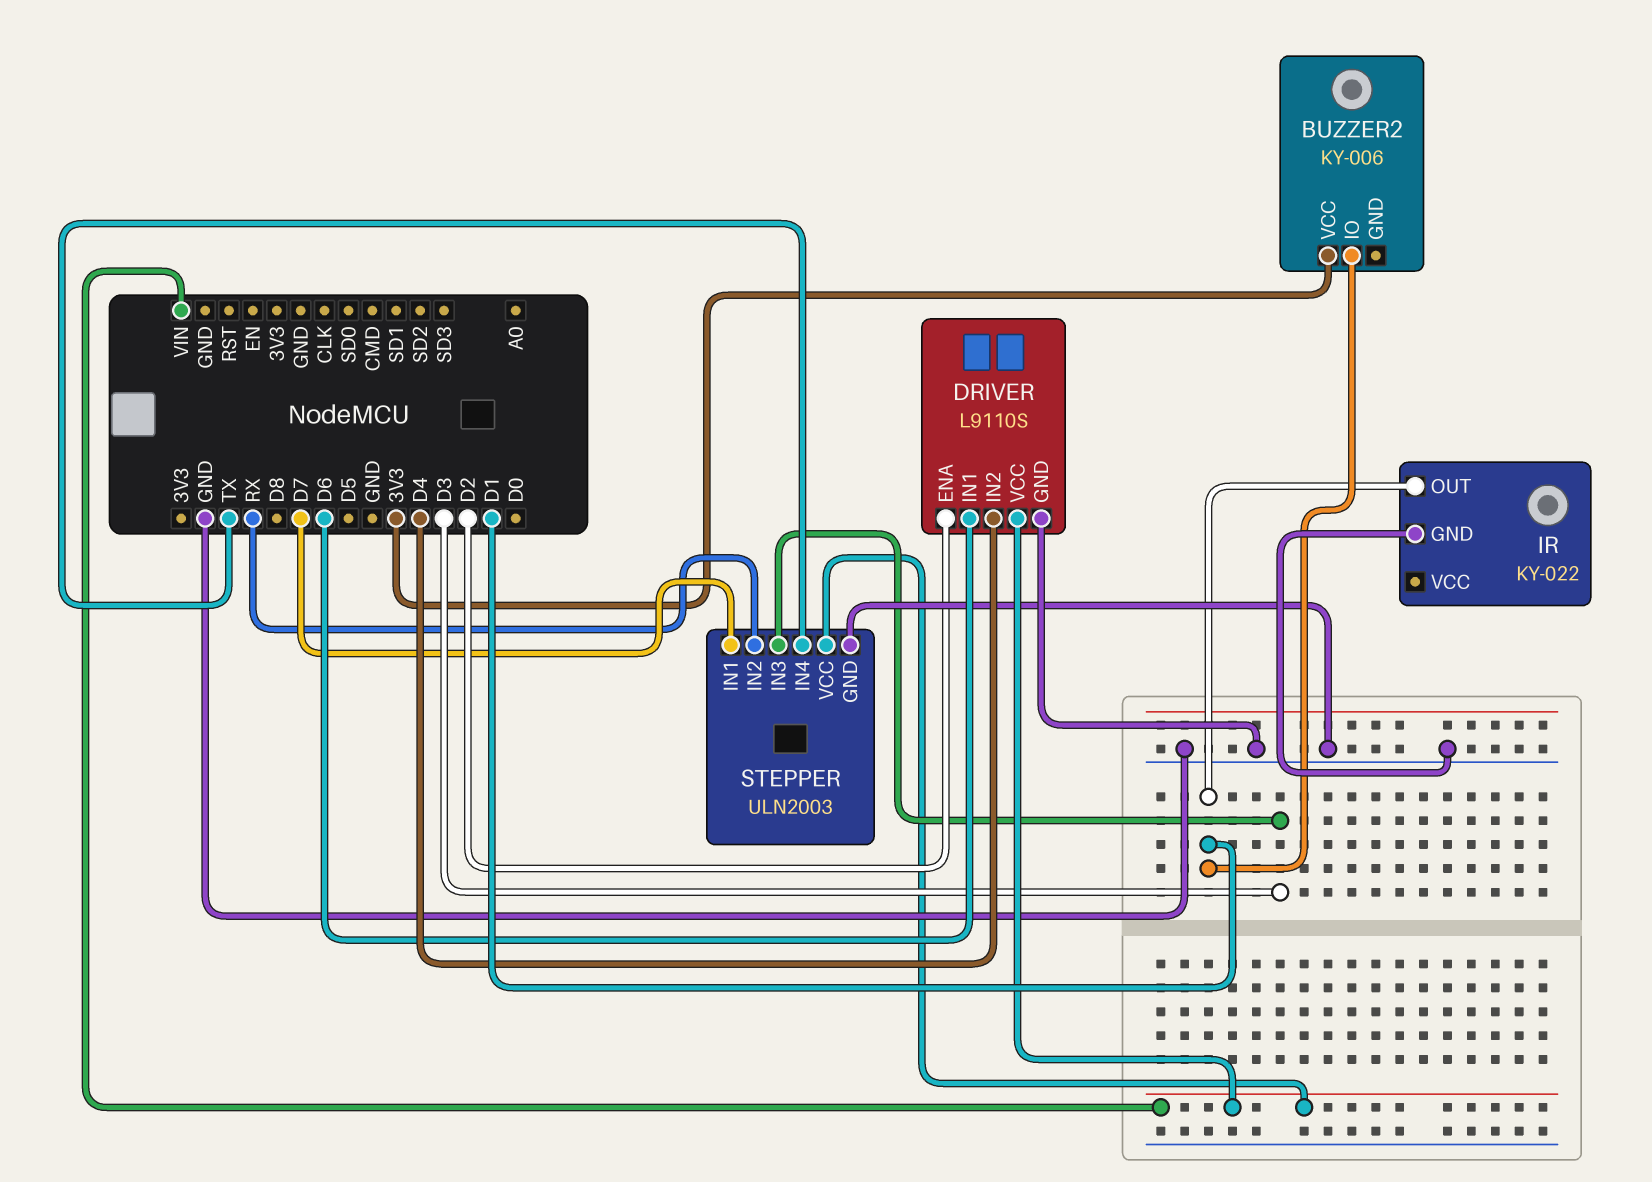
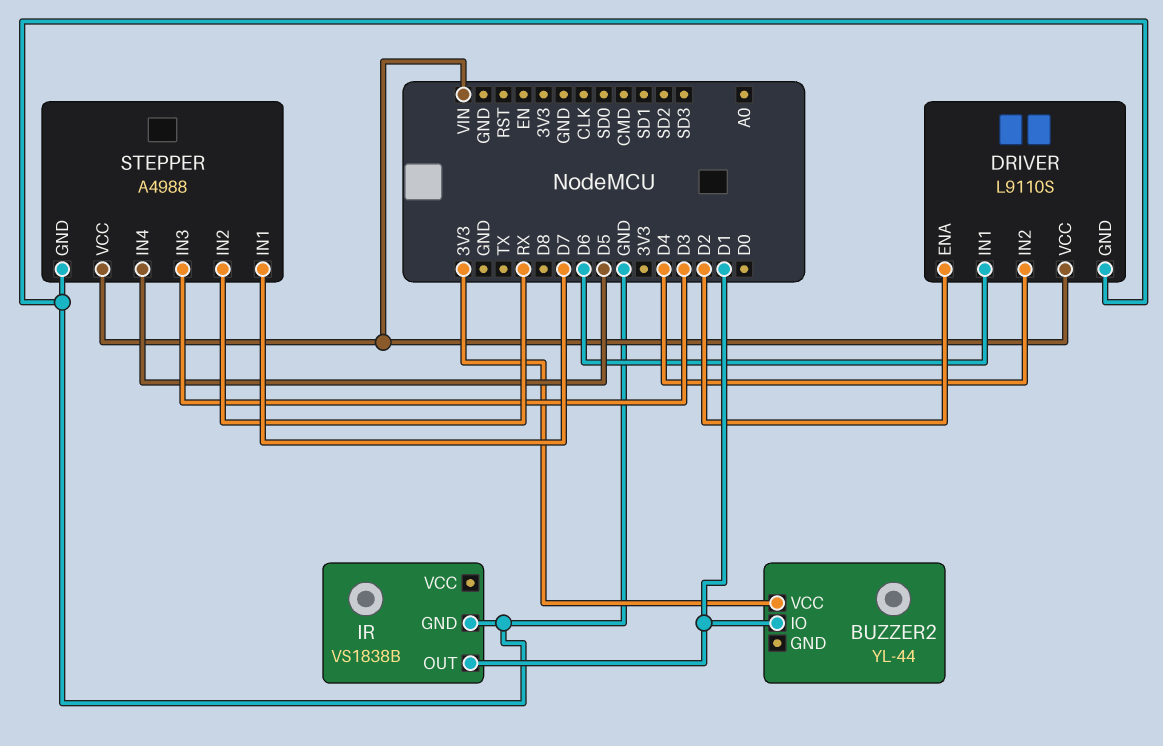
BUZZER2: KY-006 -> YL-44
IR: KY-022 -> VS1838B
STEPPER: ULN2003 -> A4988
STEPPER pin IN4: TX -> D5

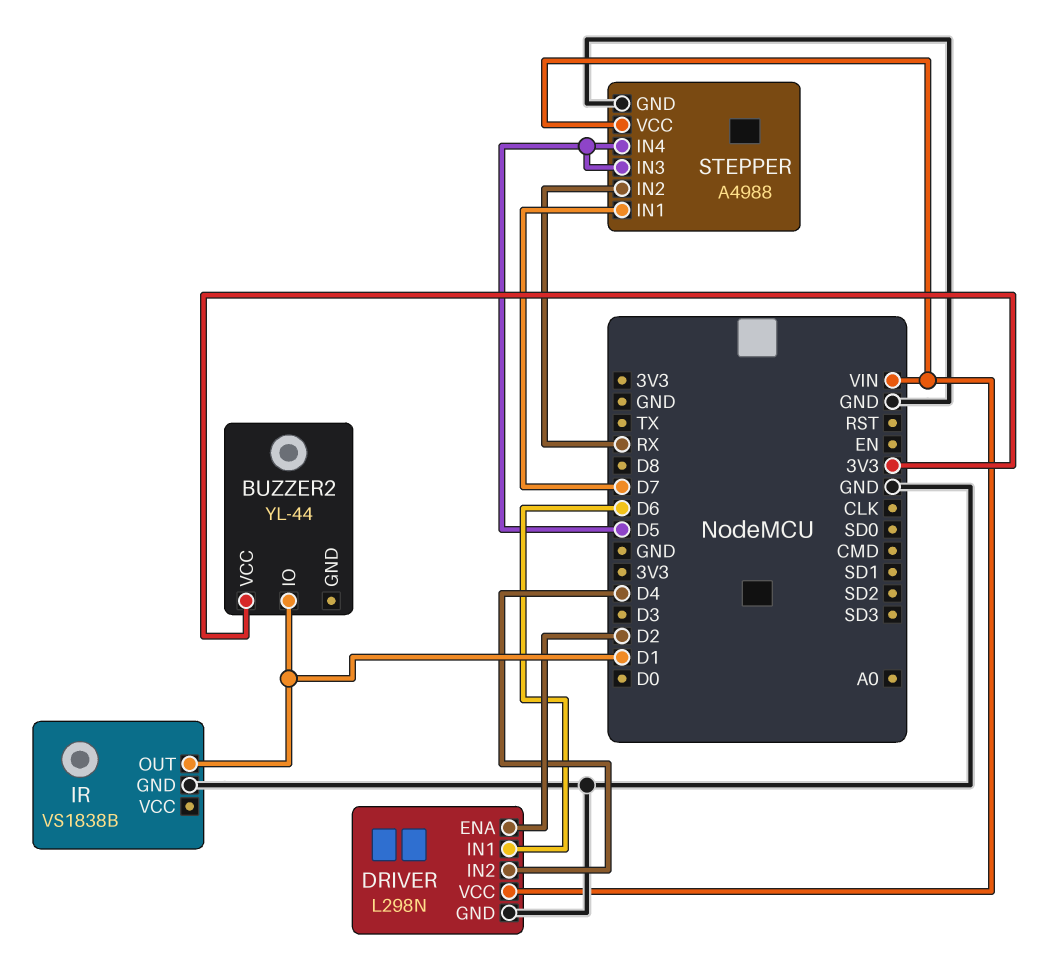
DRIVER: L9110S -> L298N
STEPPER pin IN3: D3 -> D5

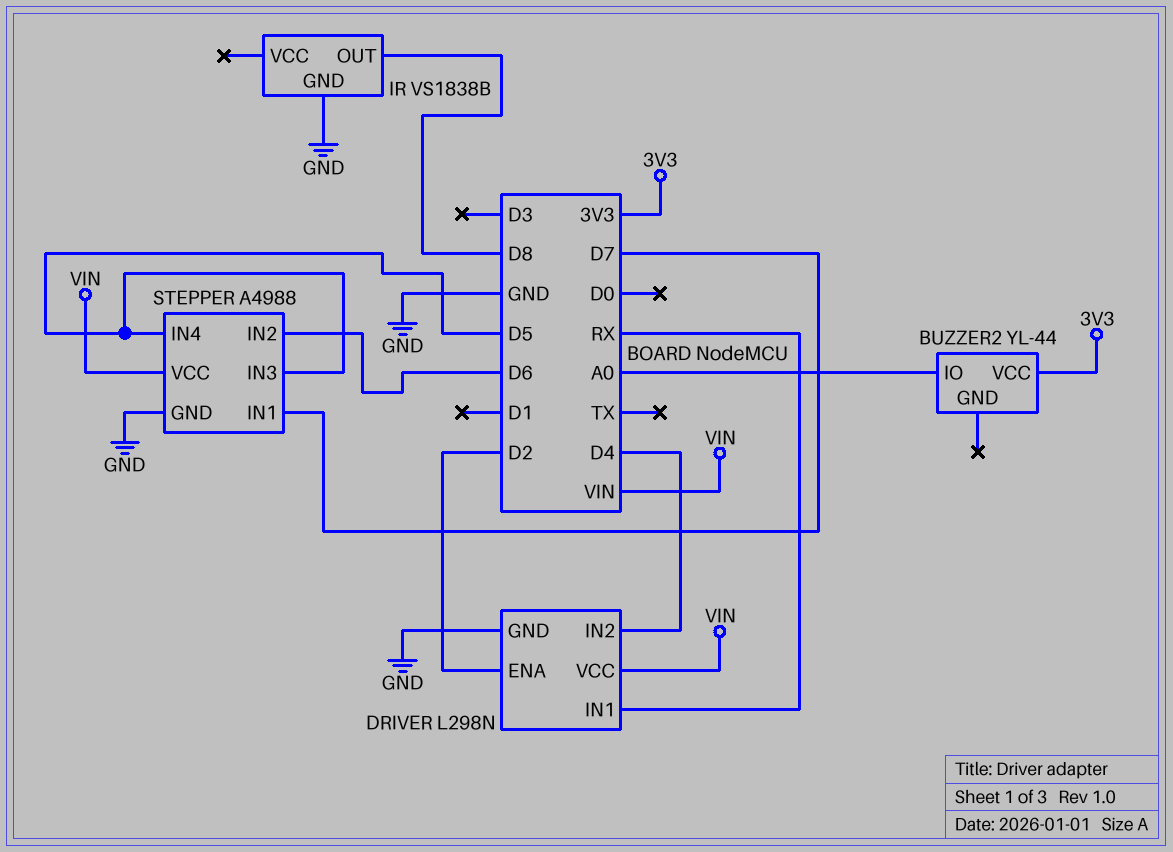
BUZZER2 pin IO: D1 -> A0
DRIVER pin IN1: D6 -> RX
IR pin OUT: D1 -> D8
STEPPER pin IN2: RX -> D6

